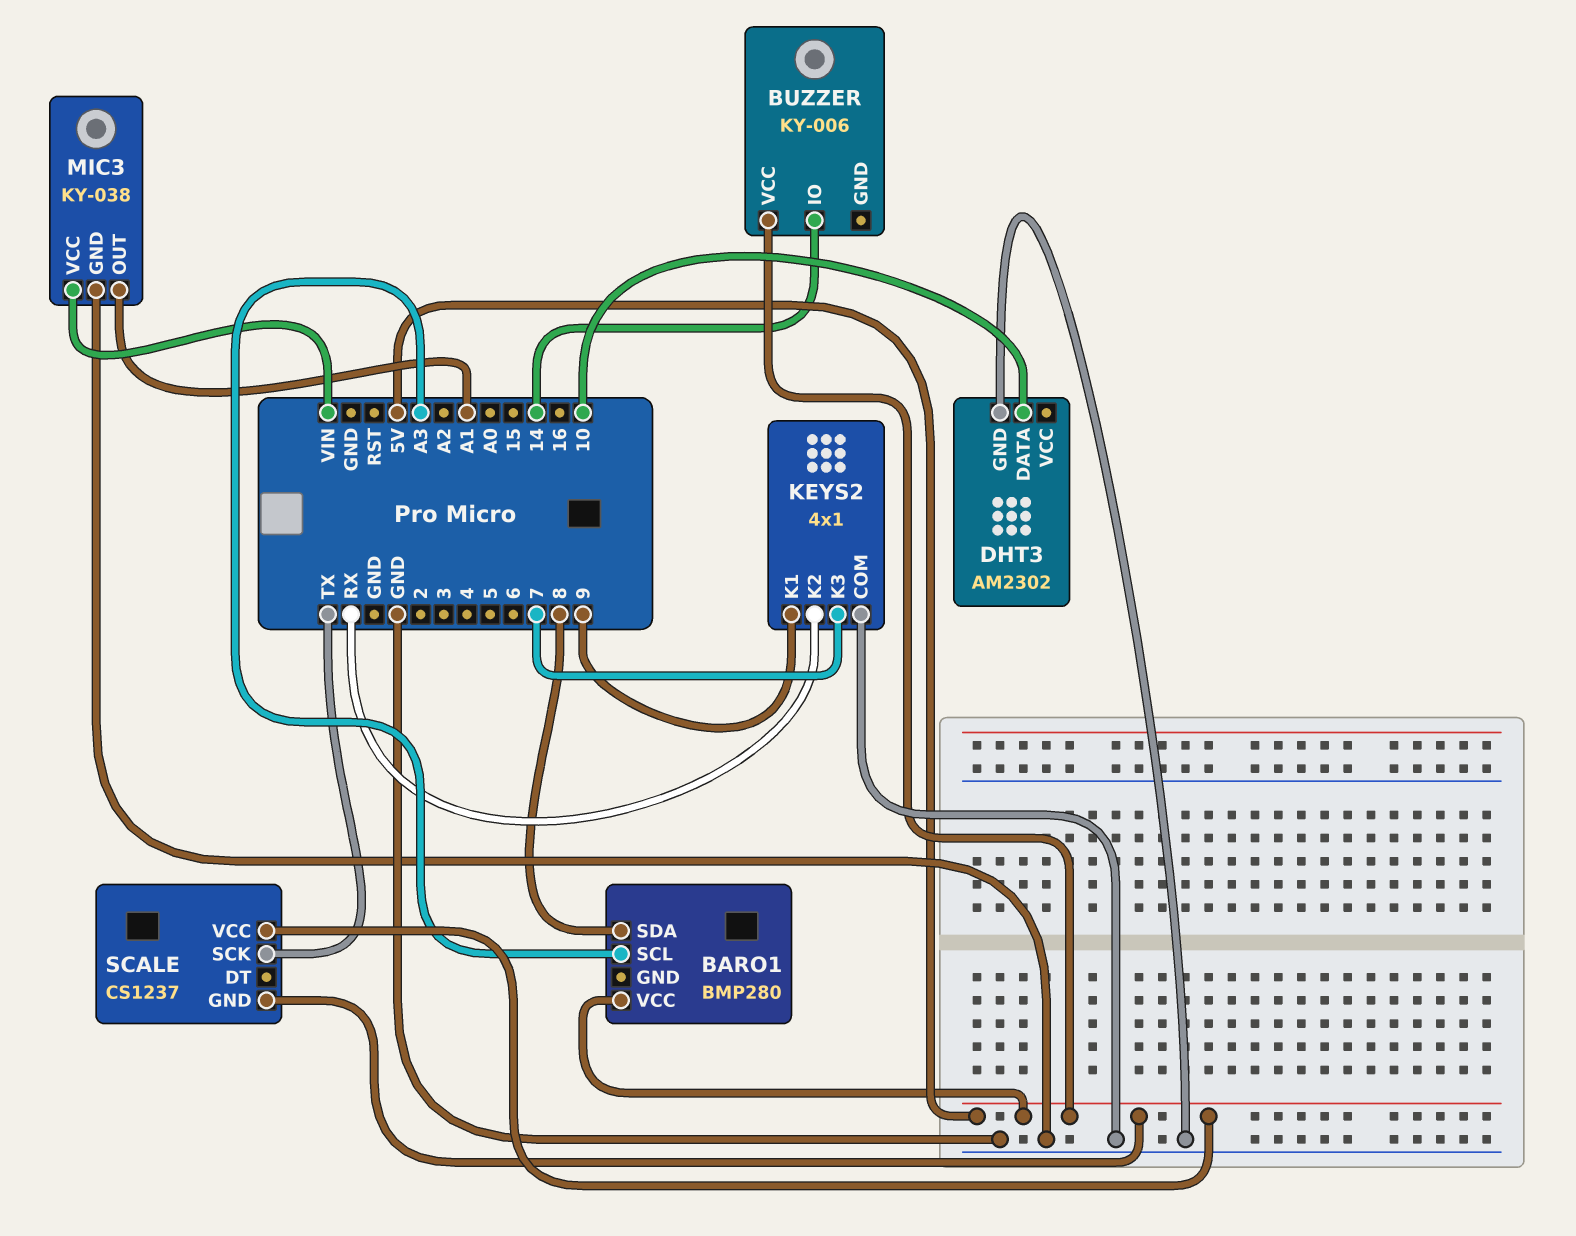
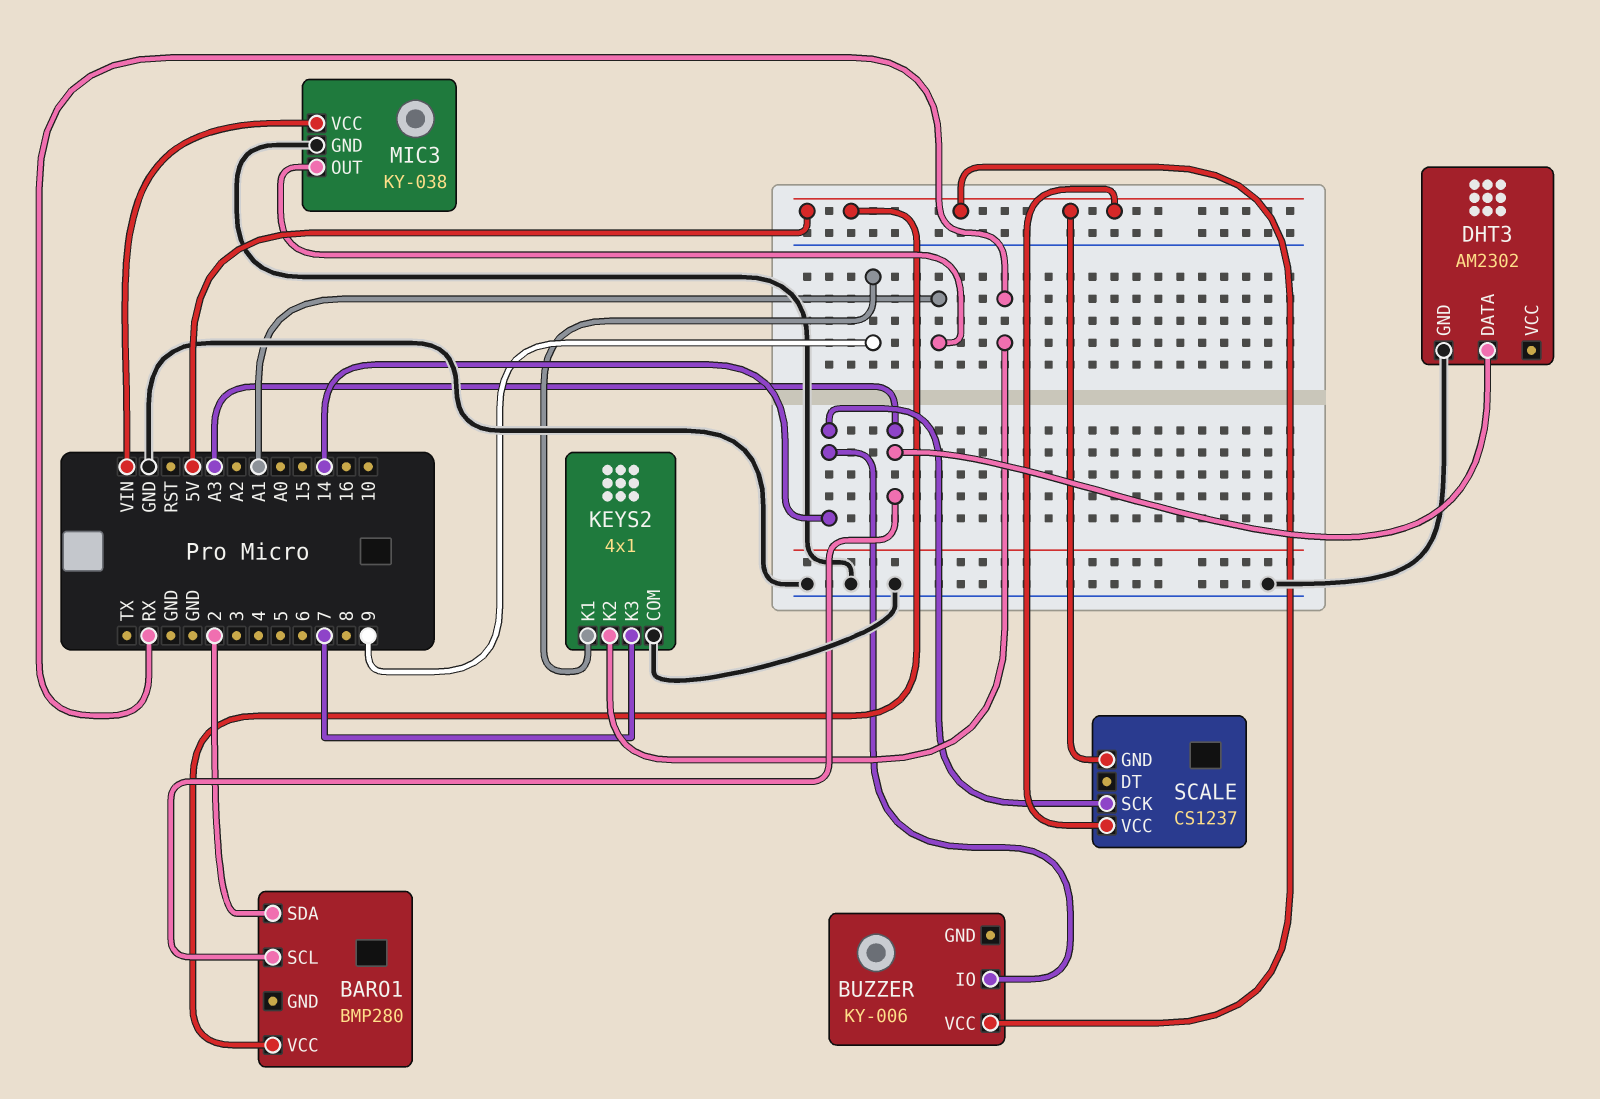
BARO1 pin SDA: 8 -> 2
DHT3 pin DATA: 10 -> A3
SCALE pin SCK: TX -> 14

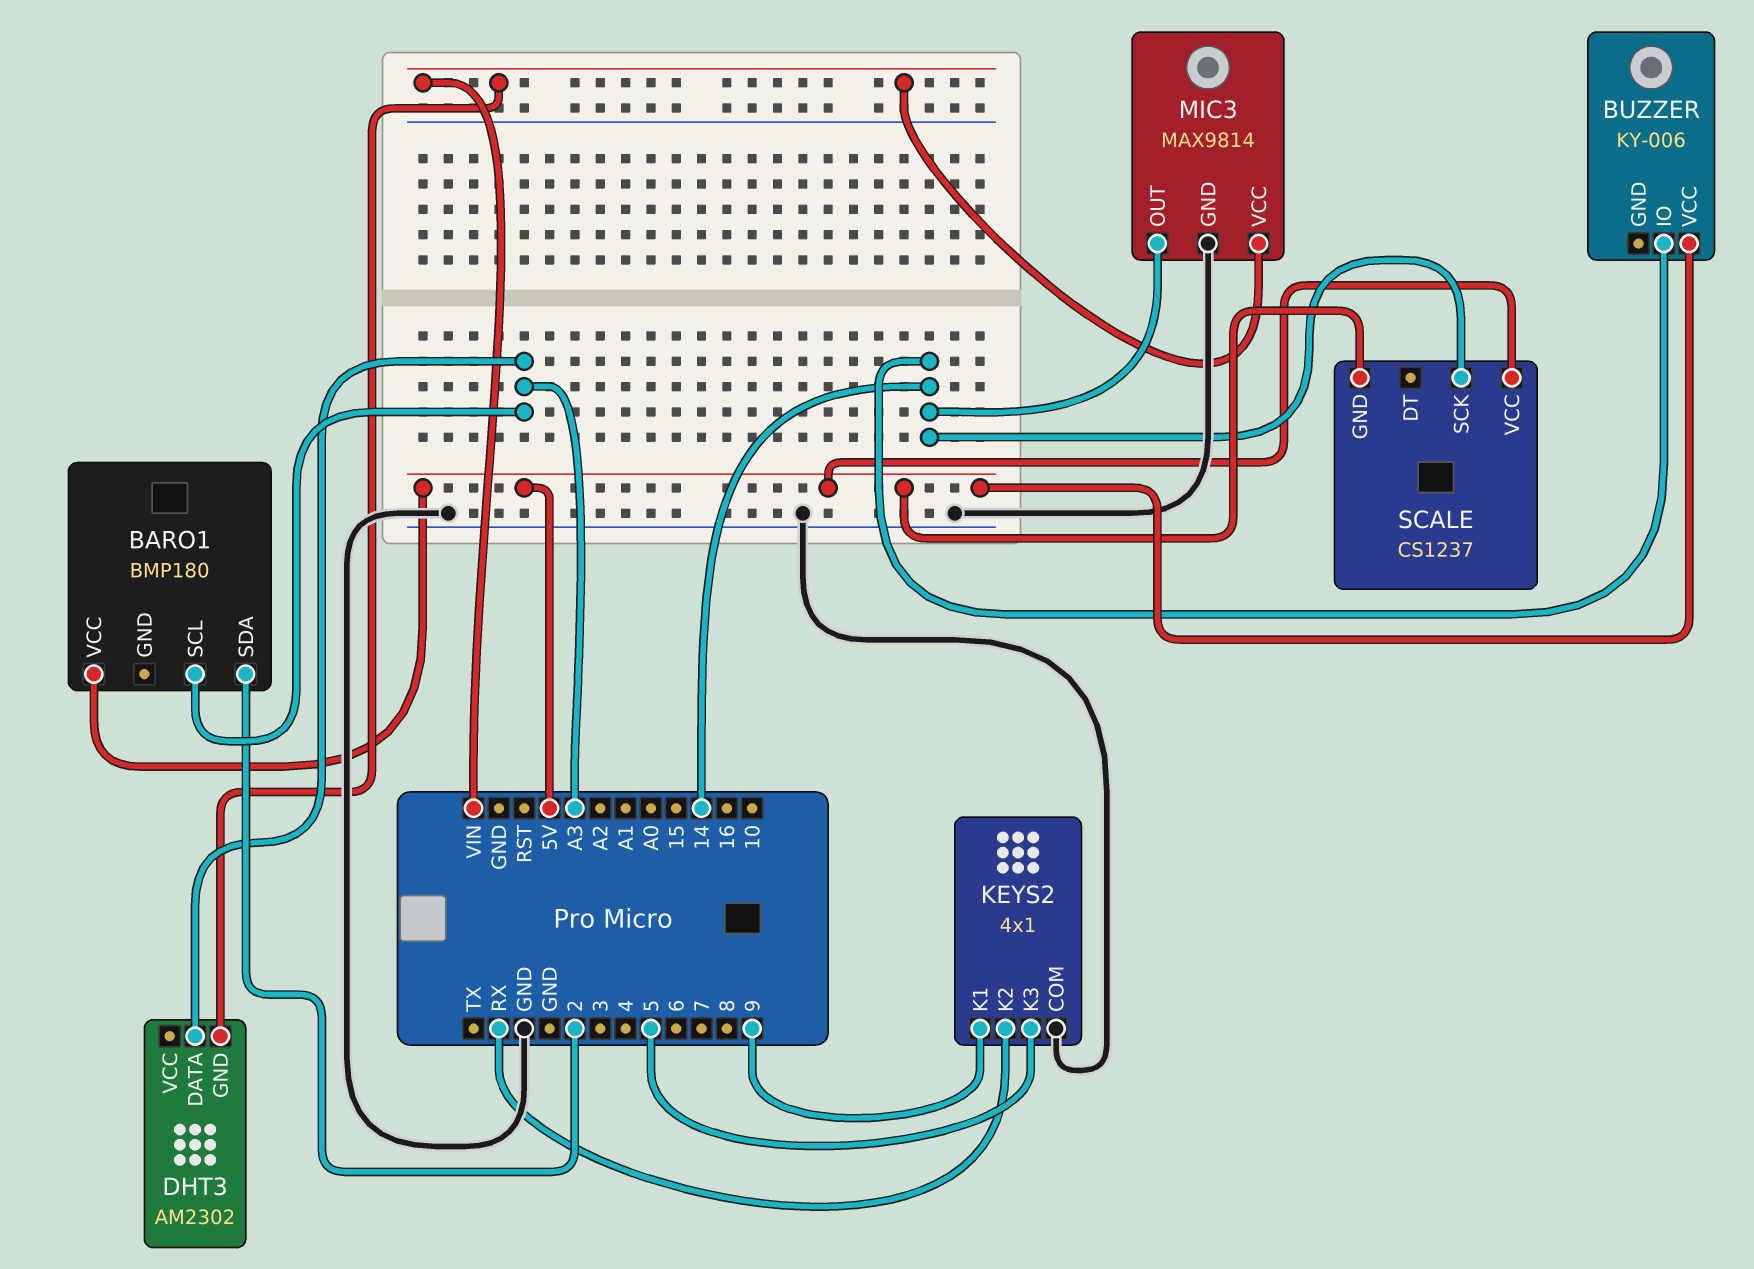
BARO1: BMP280 -> BMP180
DHT3 pin GND: GND -> VIN
KEYS2 pin K3: 7 -> 5
MIC3: KY-038 -> MAX9814
MIC3 pin OUT: A1 -> 14

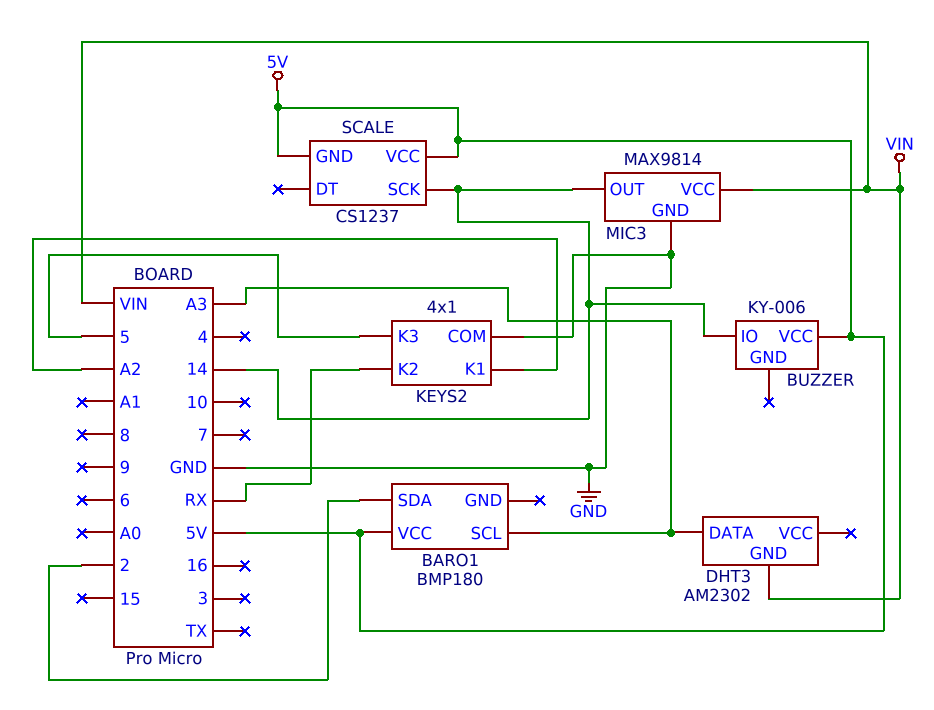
KEYS2 pin K1: 9 -> A2

